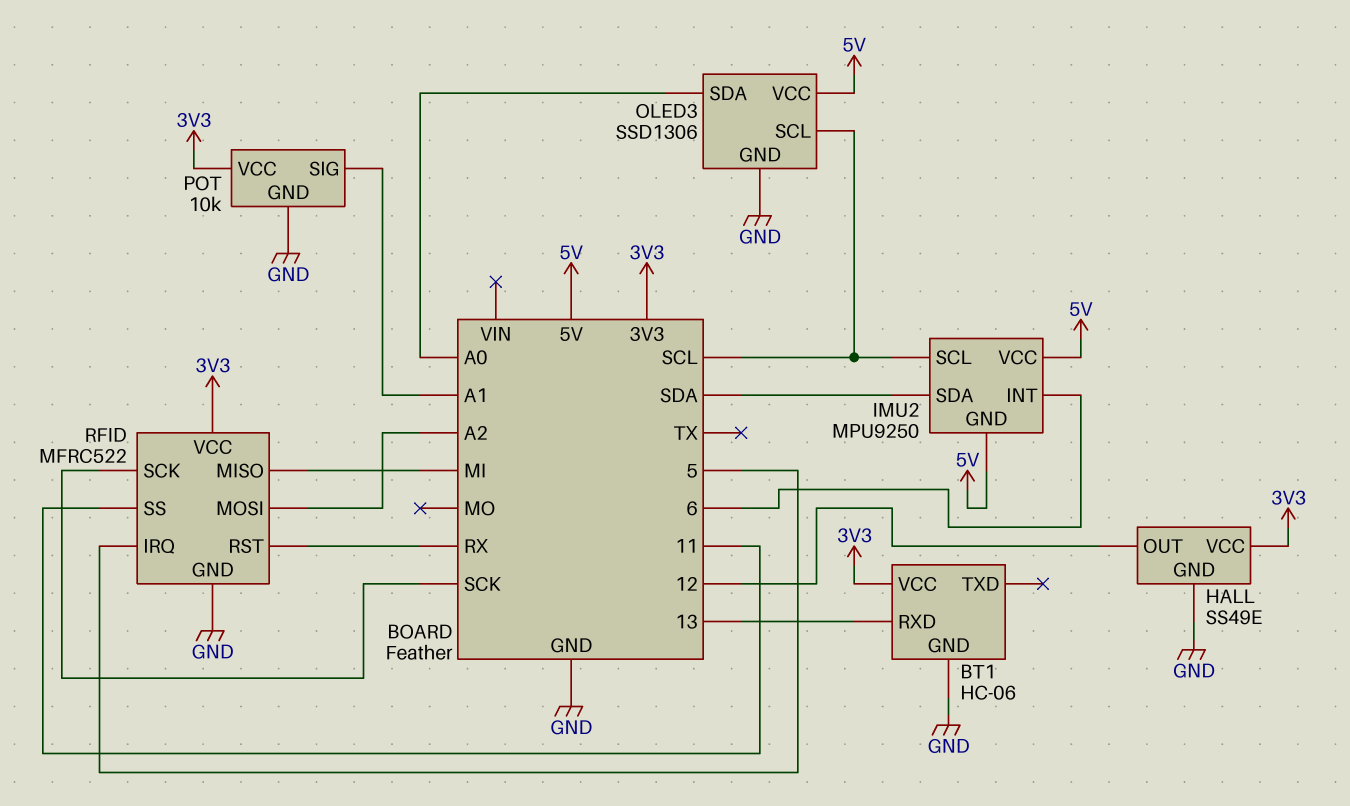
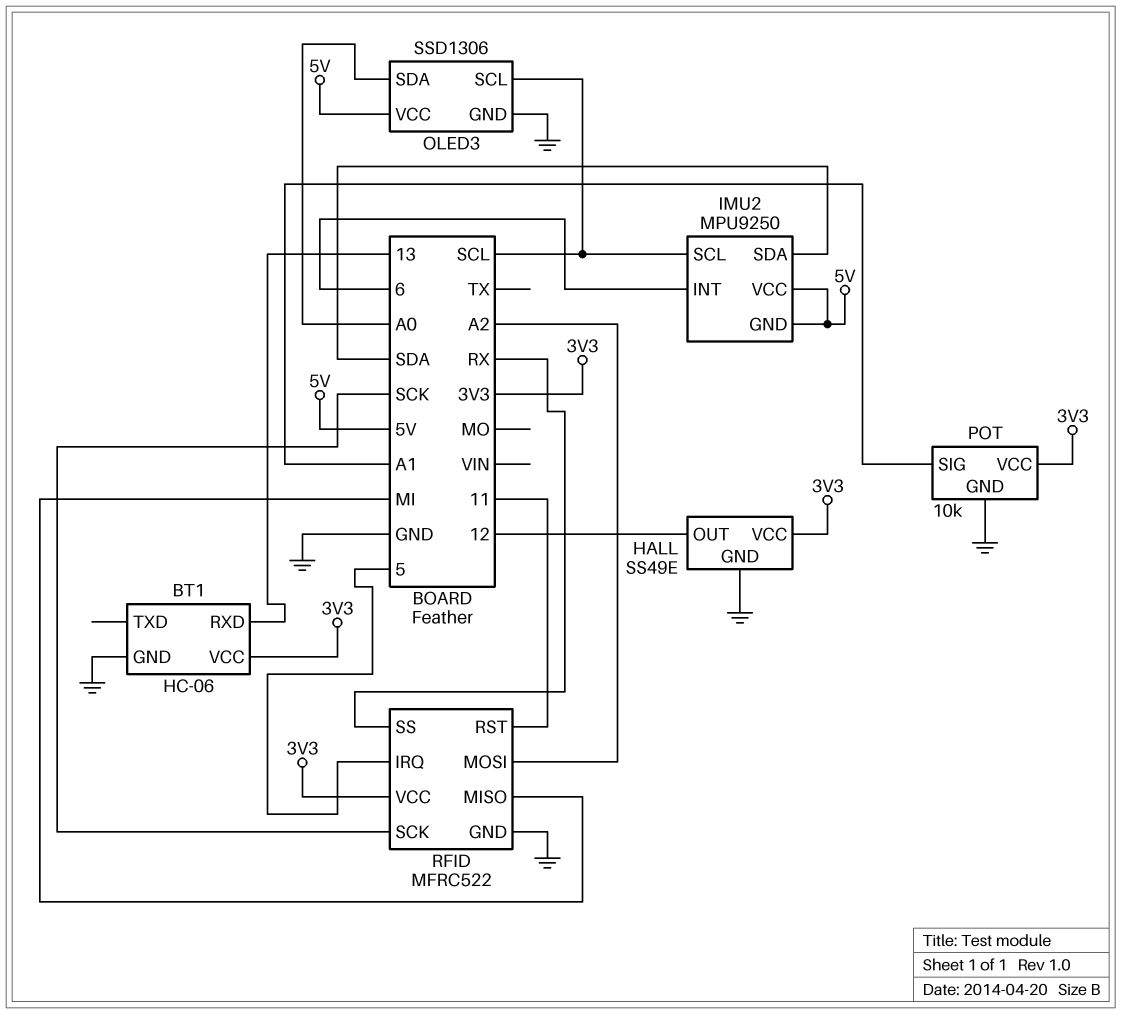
RFID pin RST: RX -> 11
RFID pin SS: 11 -> RX

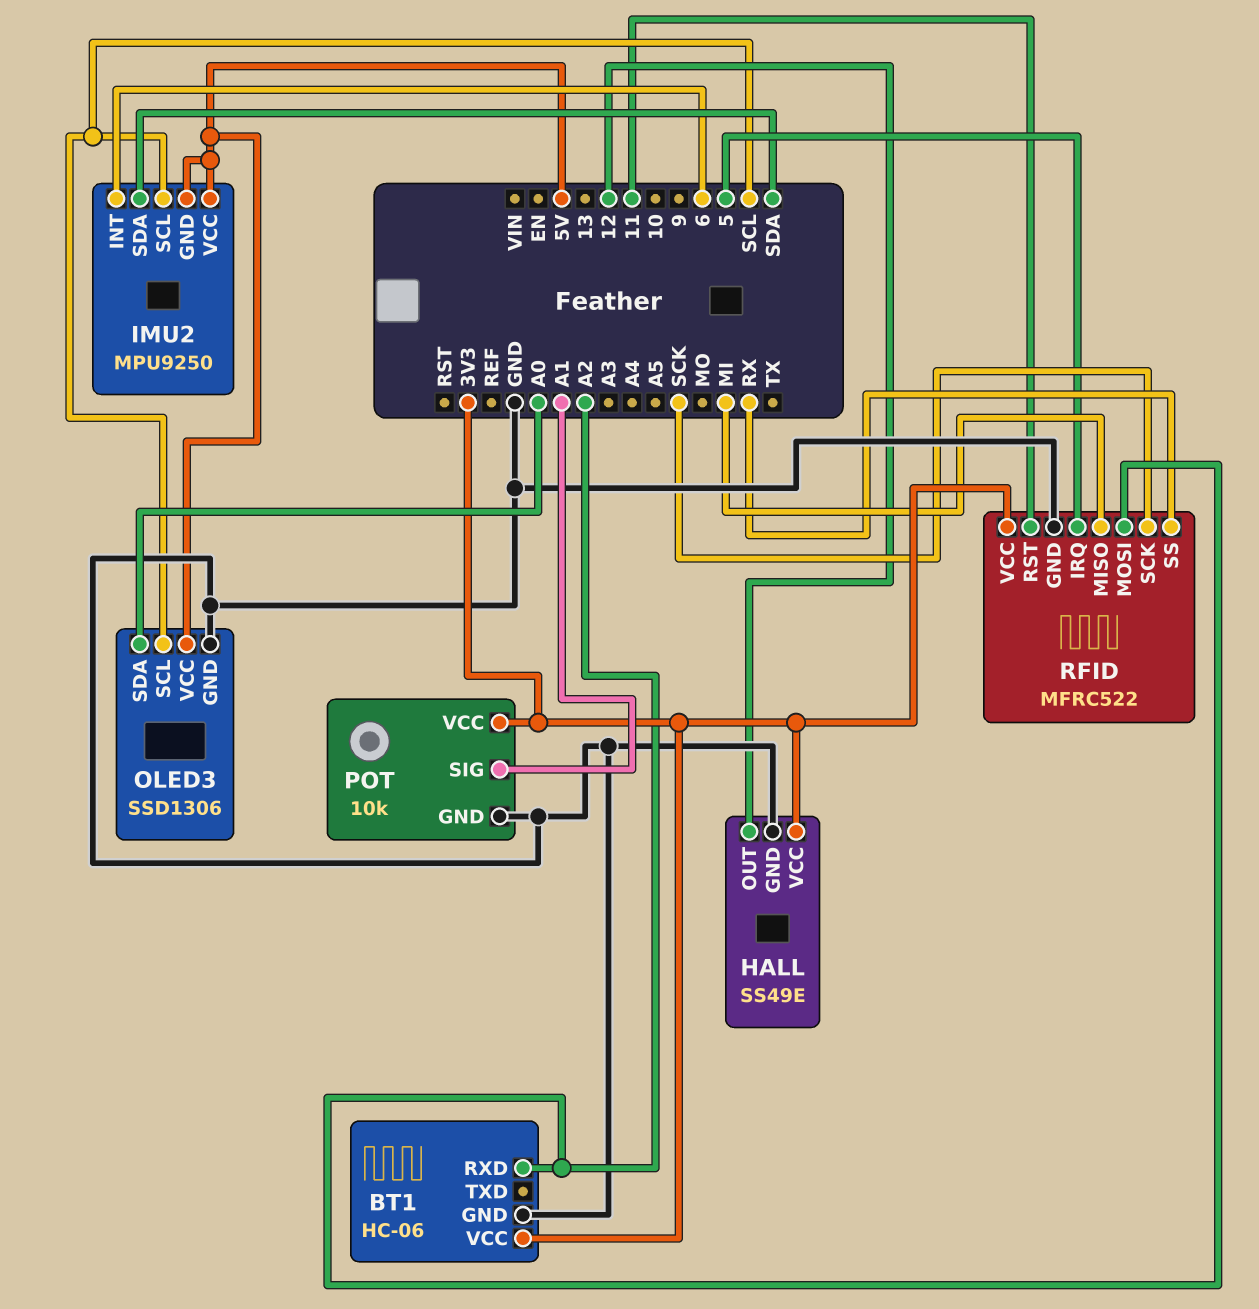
BT1 pin RXD: 13 -> A2

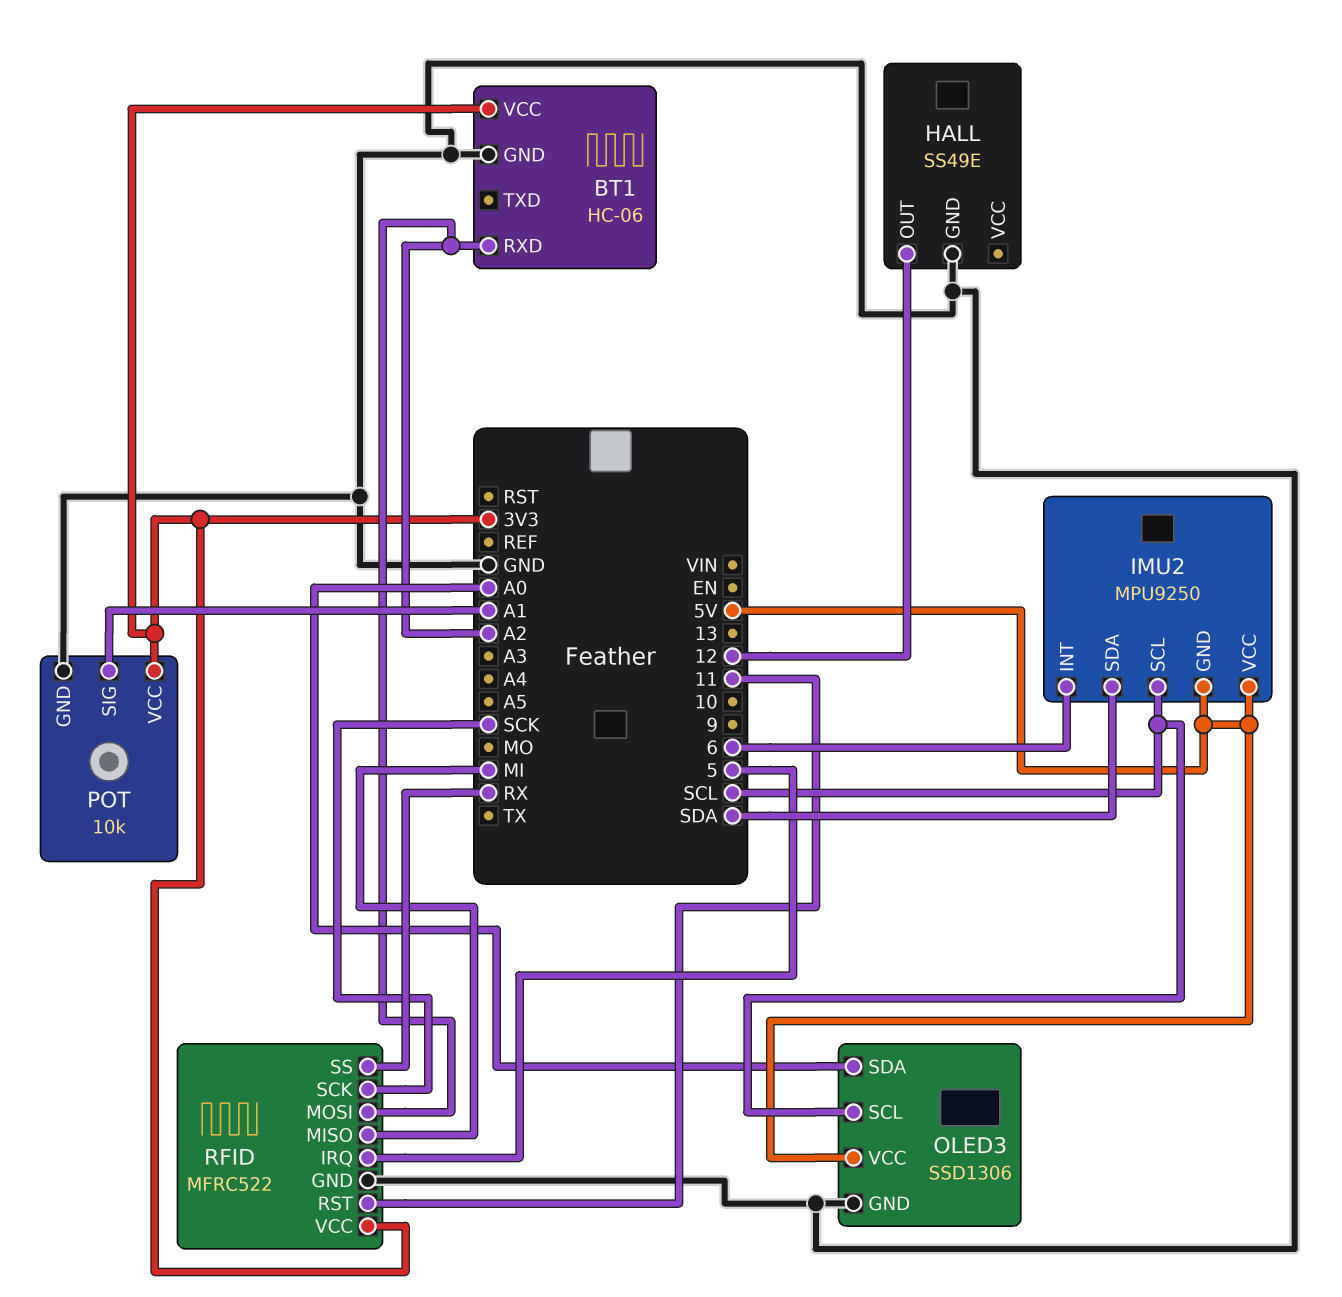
HALL pin VCC: 3V3 -> none

